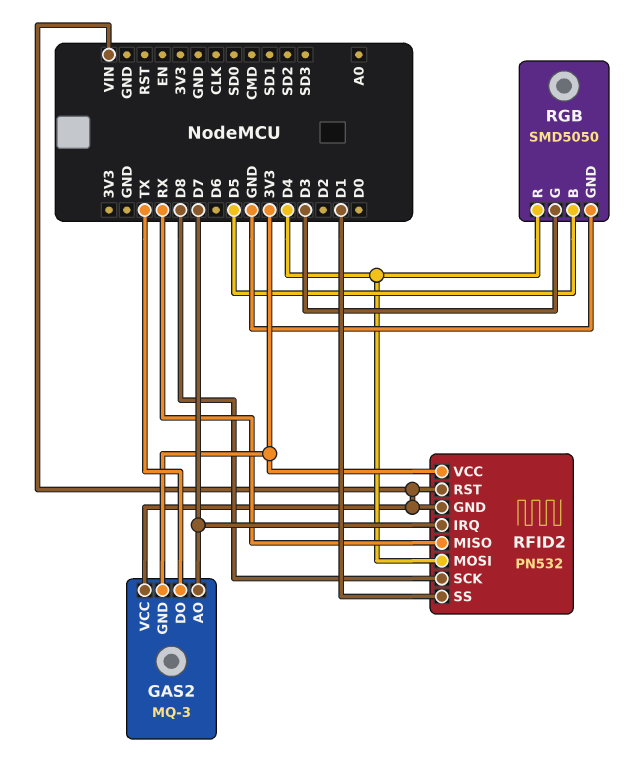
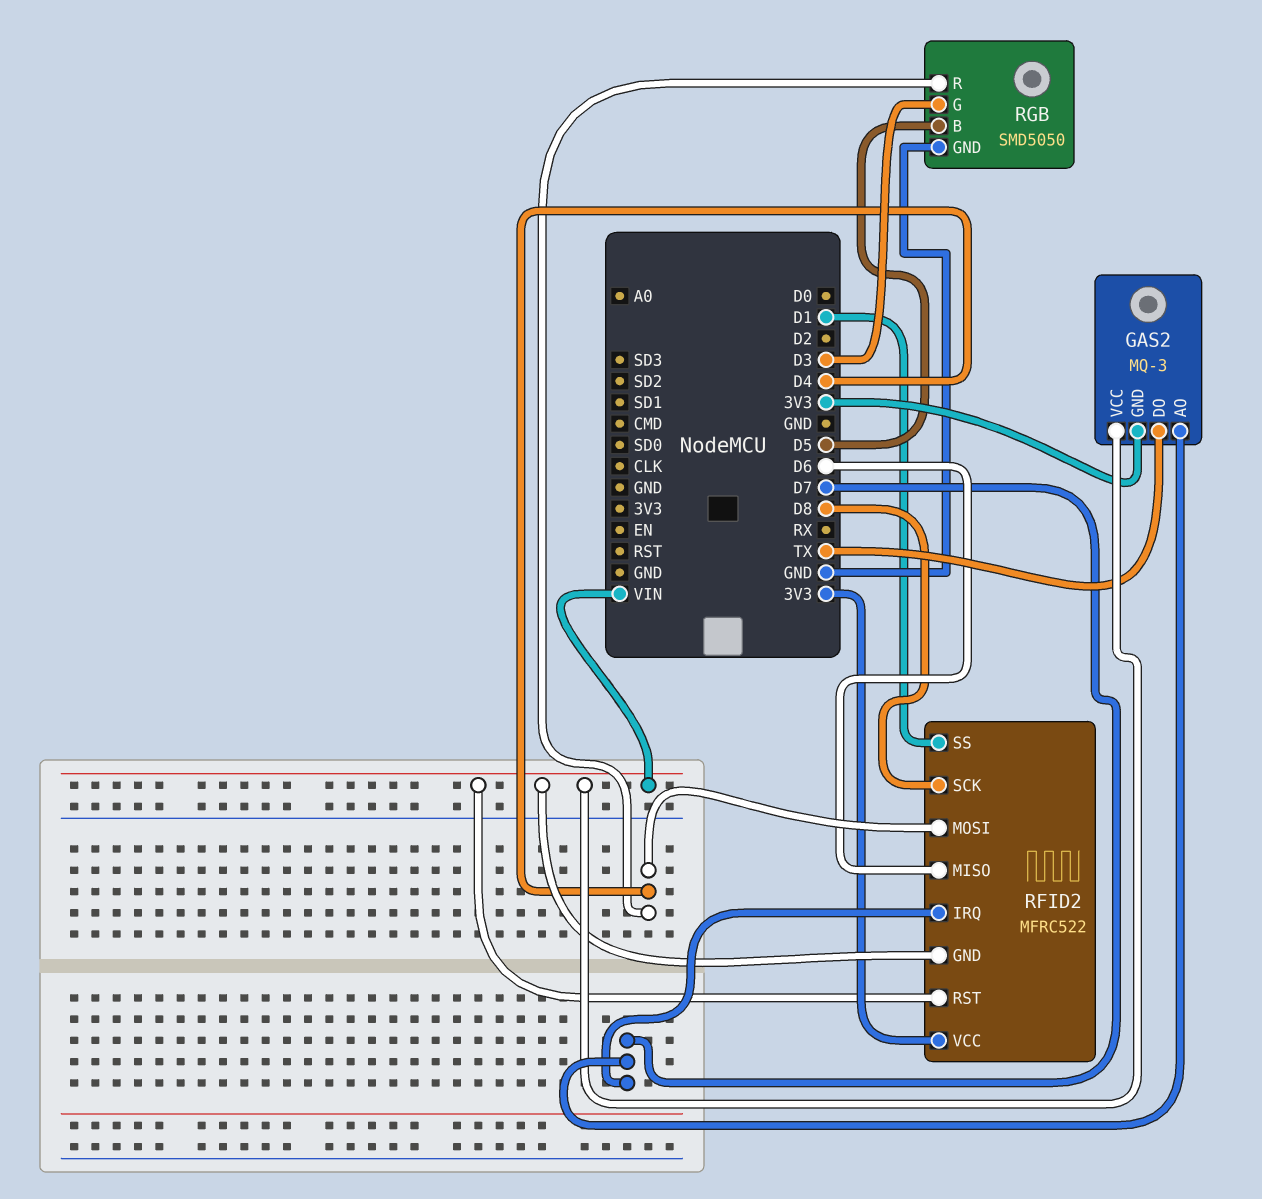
RFID2: PN532 -> MFRC522
RFID2 pin MISO: RX -> D6

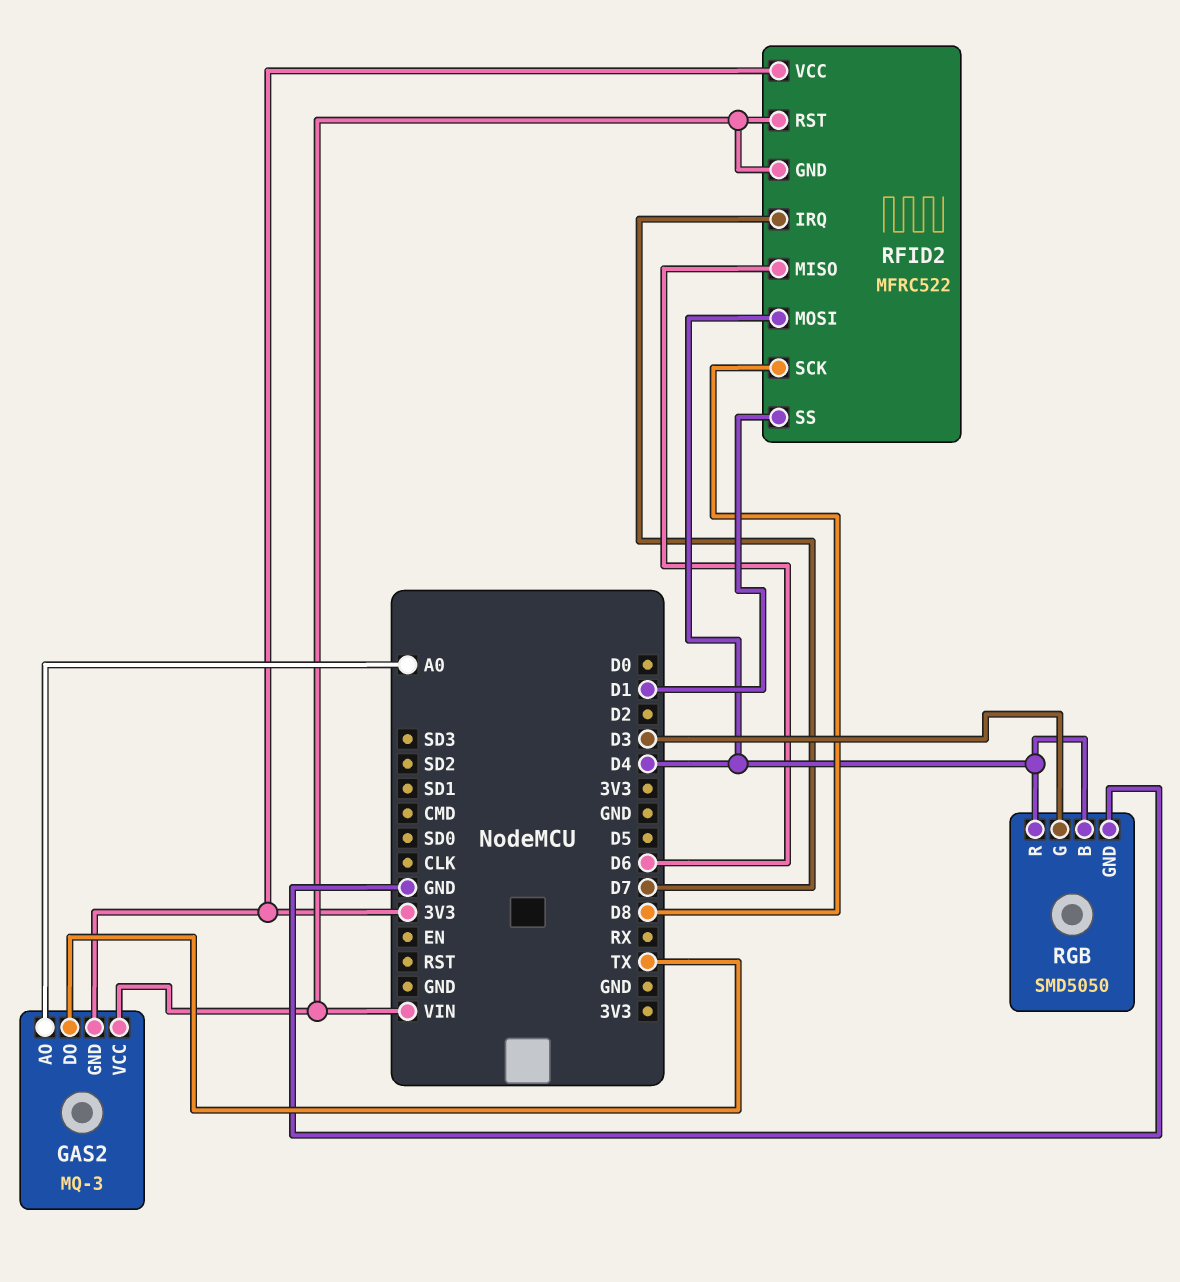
GAS2 pin AO: D7 -> A0
RGB pin B: D5 -> D4

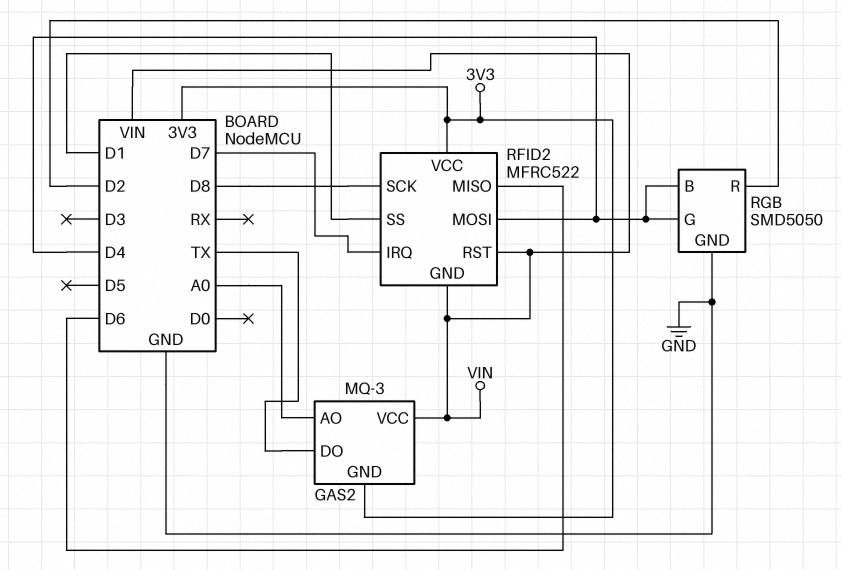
RGB pin G: D3 -> D4
RGB pin R: D4 -> D2

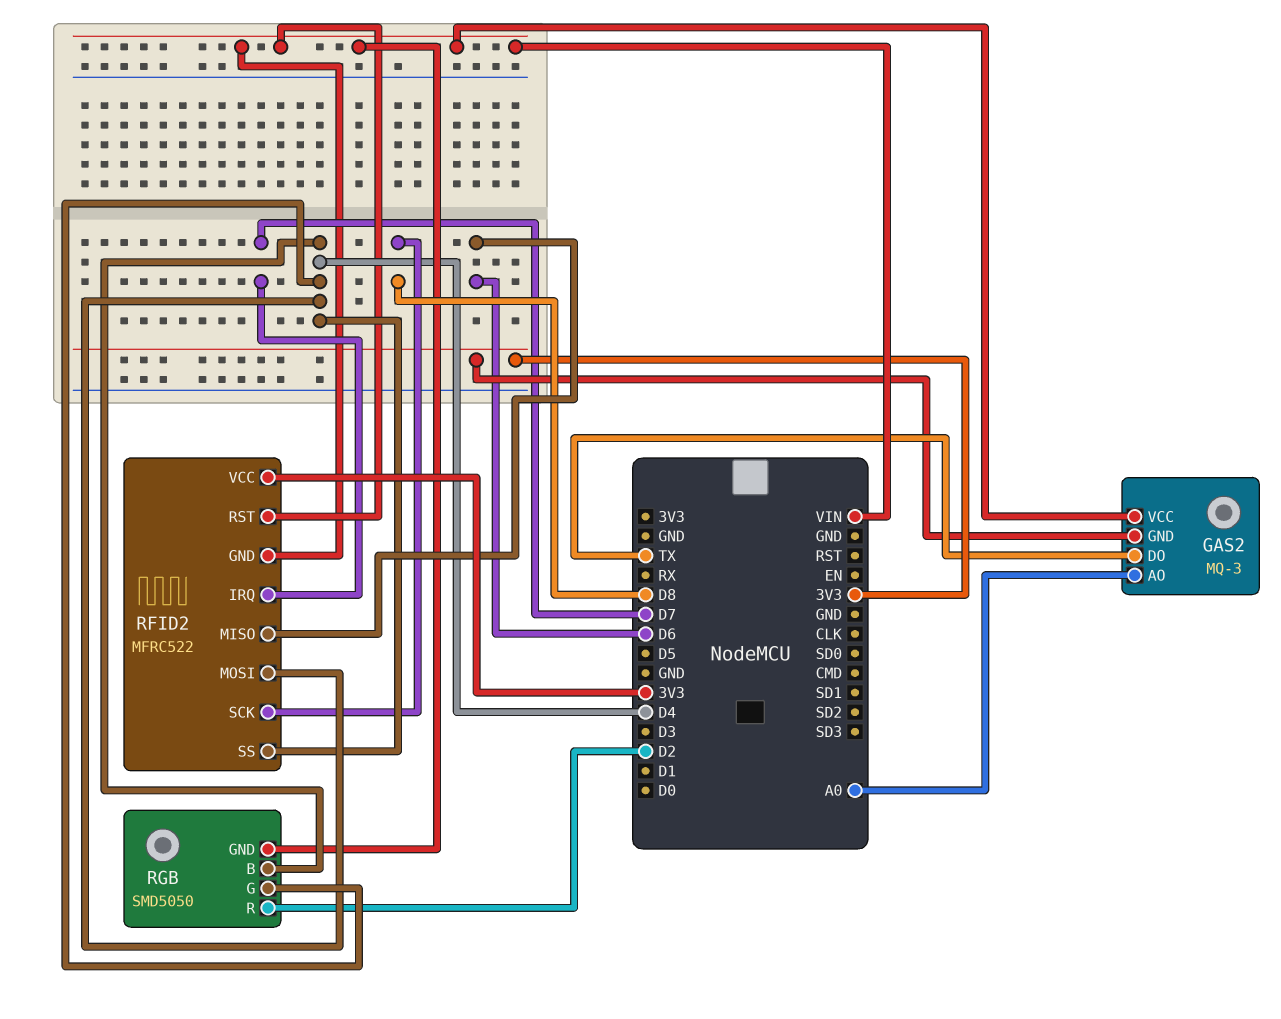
RFID2 pin SS: D1 -> D4
RGB pin GND: GND -> VIN

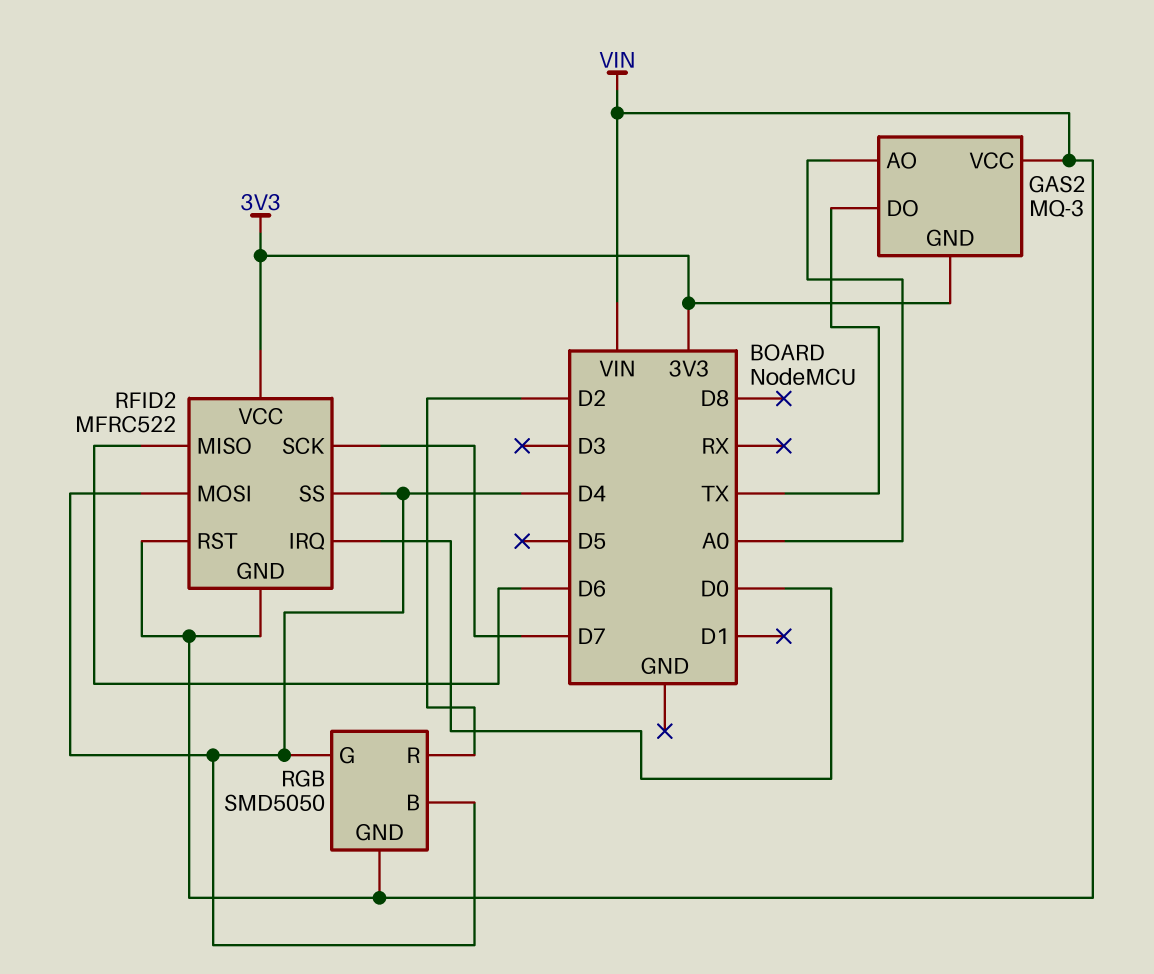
RFID2 pin IRQ: D7 -> D0
RFID2 pin SCK: D8 -> D7

